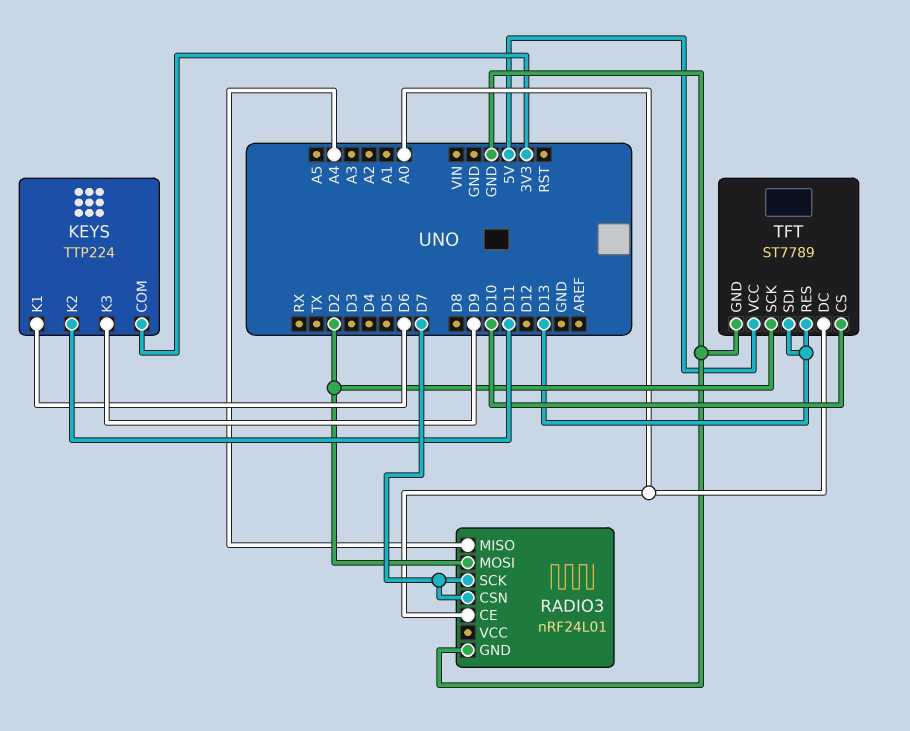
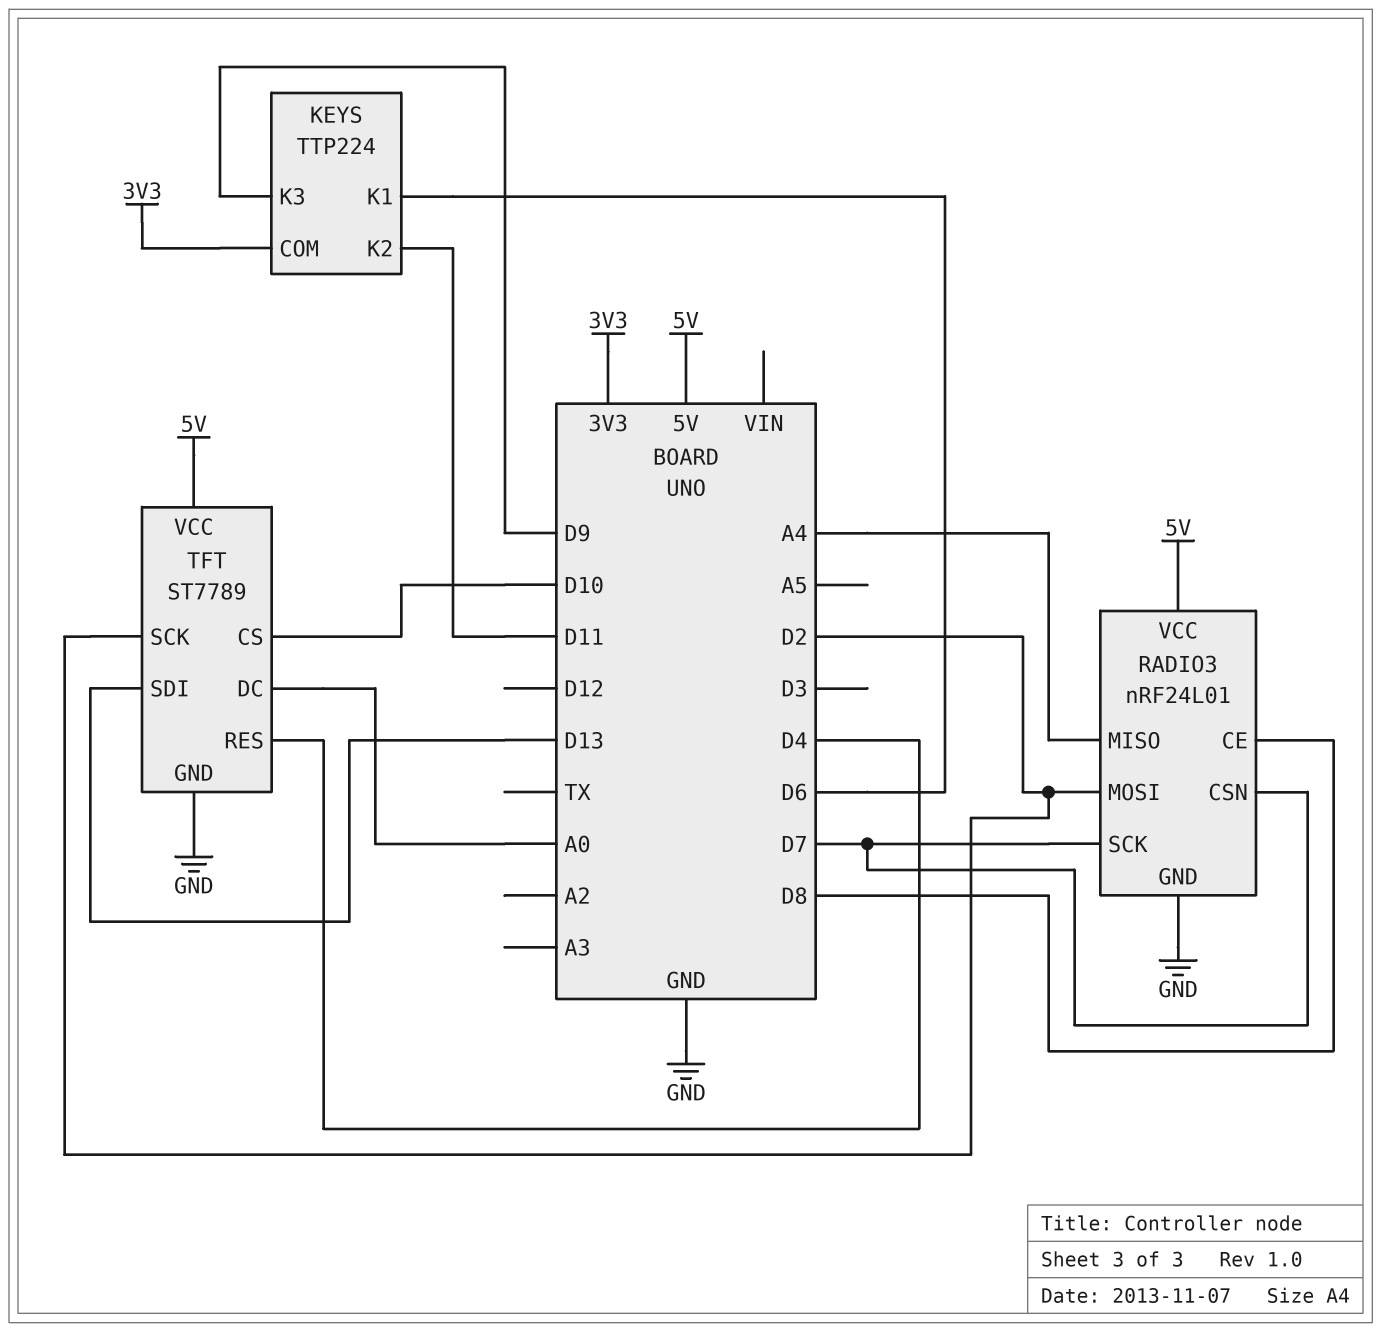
RADIO3 pin CE: A0 -> D8
RADIO3 pin VCC: none -> 5V
TFT pin RES: D13 -> D4

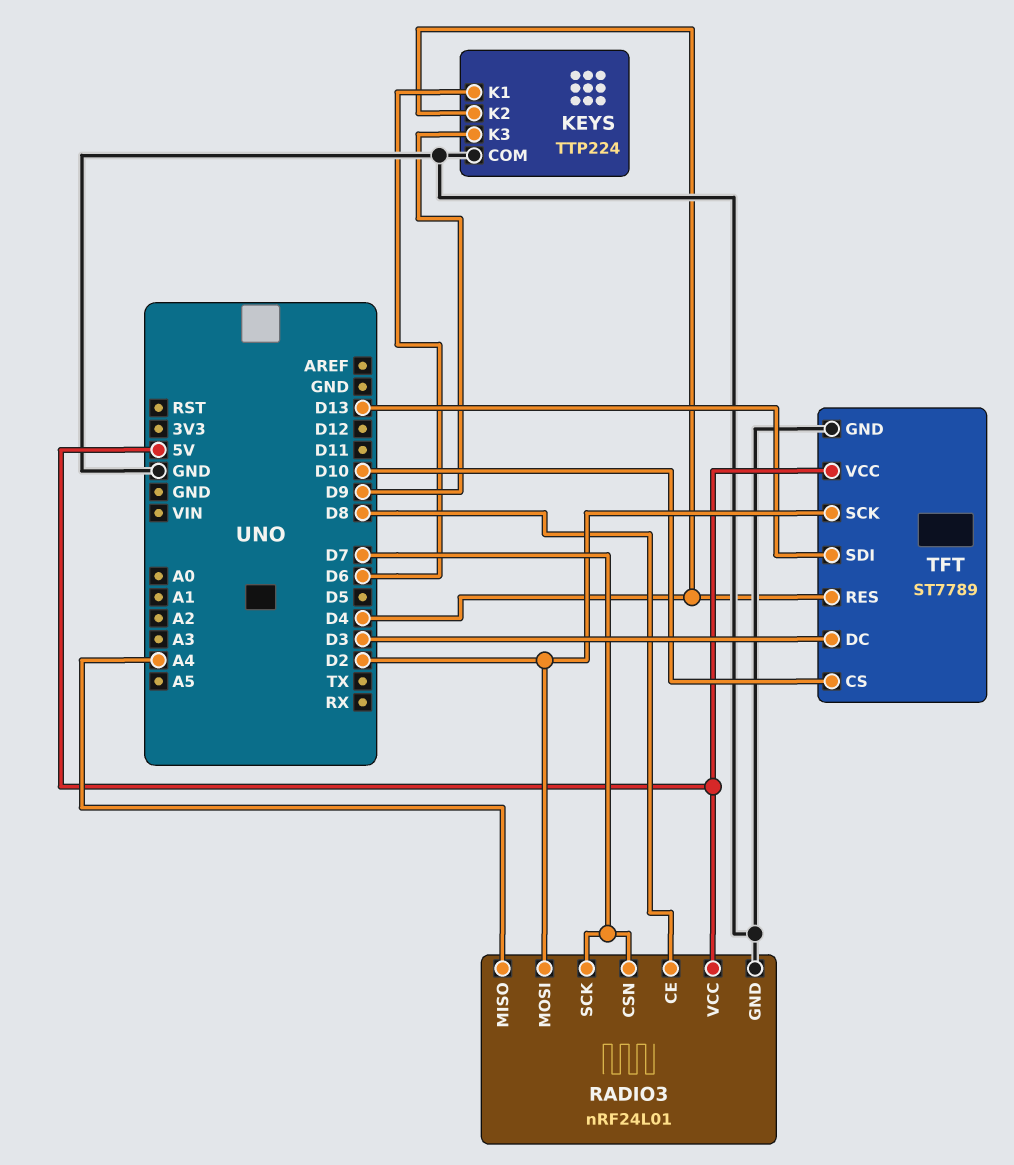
KEYS pin COM: 3V3 -> GND
KEYS pin K2: D11 -> D4
TFT pin DC: A0 -> D3

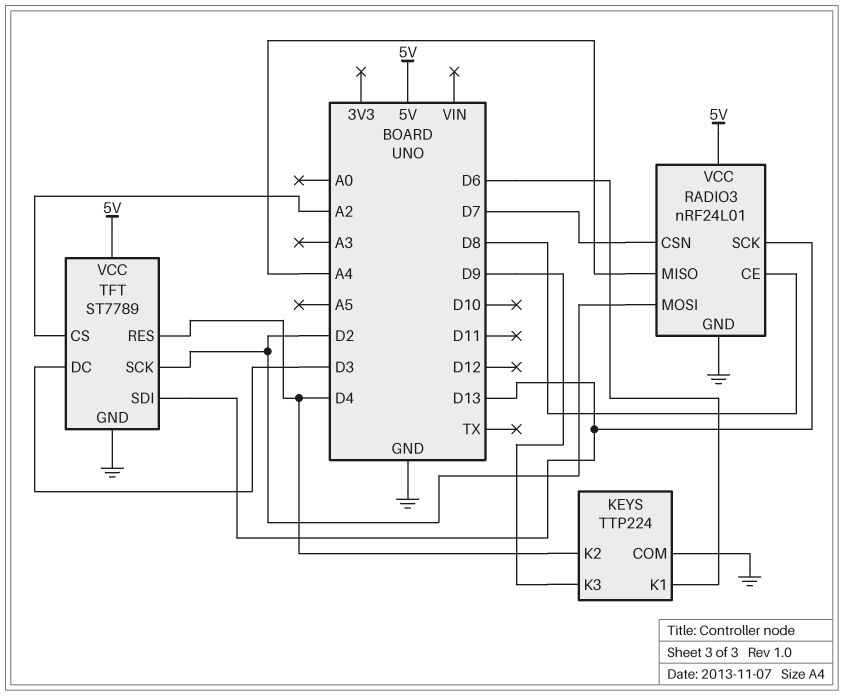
RADIO3 pin SCK: D7 -> D13
TFT pin CS: D10 -> A2

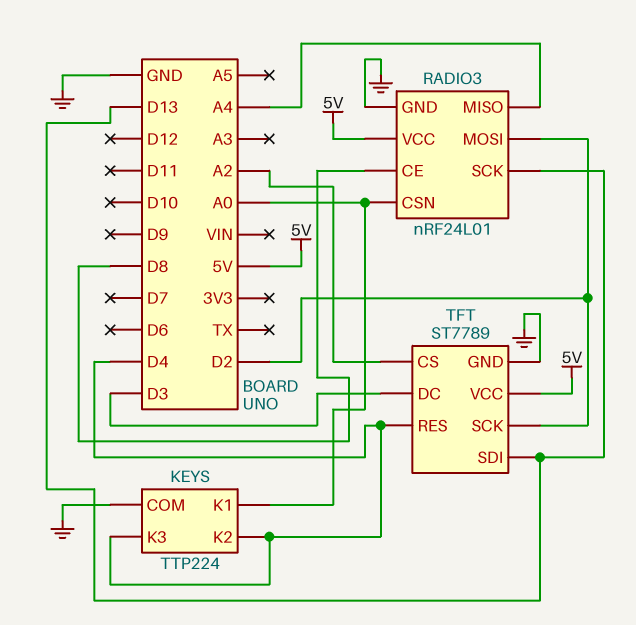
KEYS pin K1: D6 -> A0
KEYS pin K3: D9 -> D4
RADIO3 pin CSN: D7 -> A0

